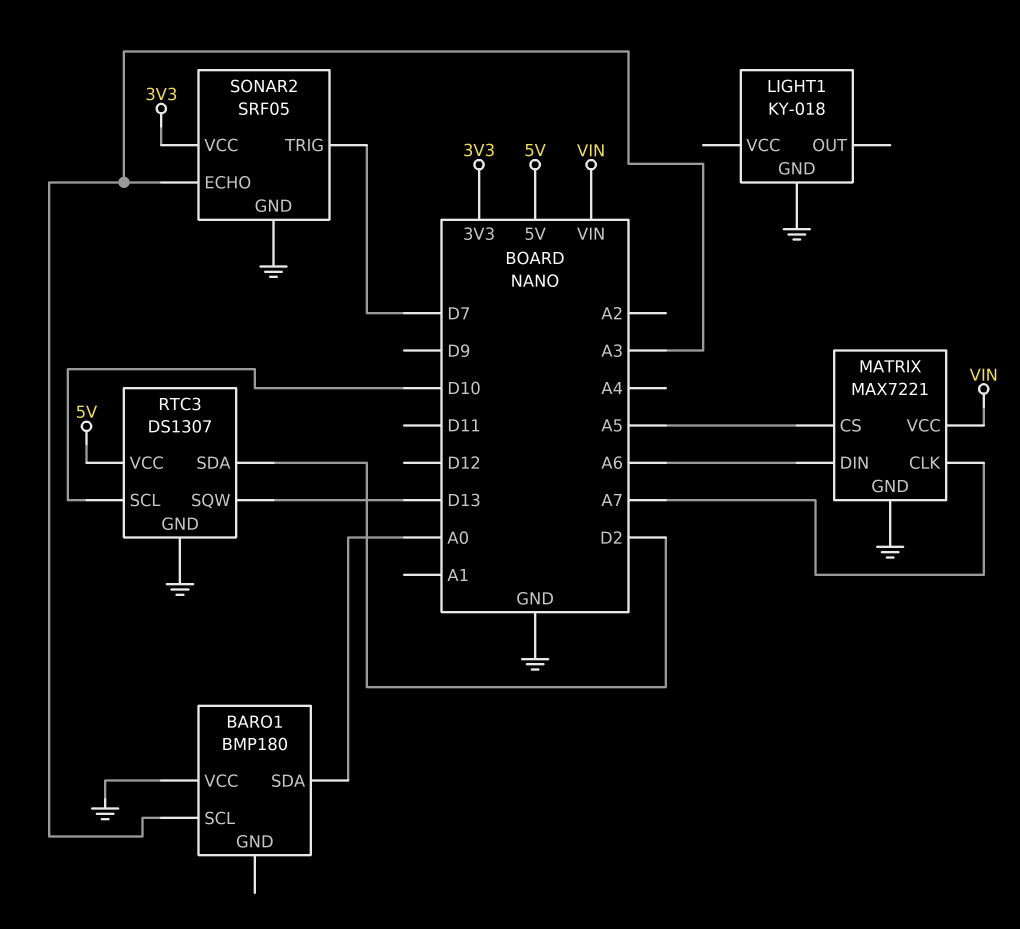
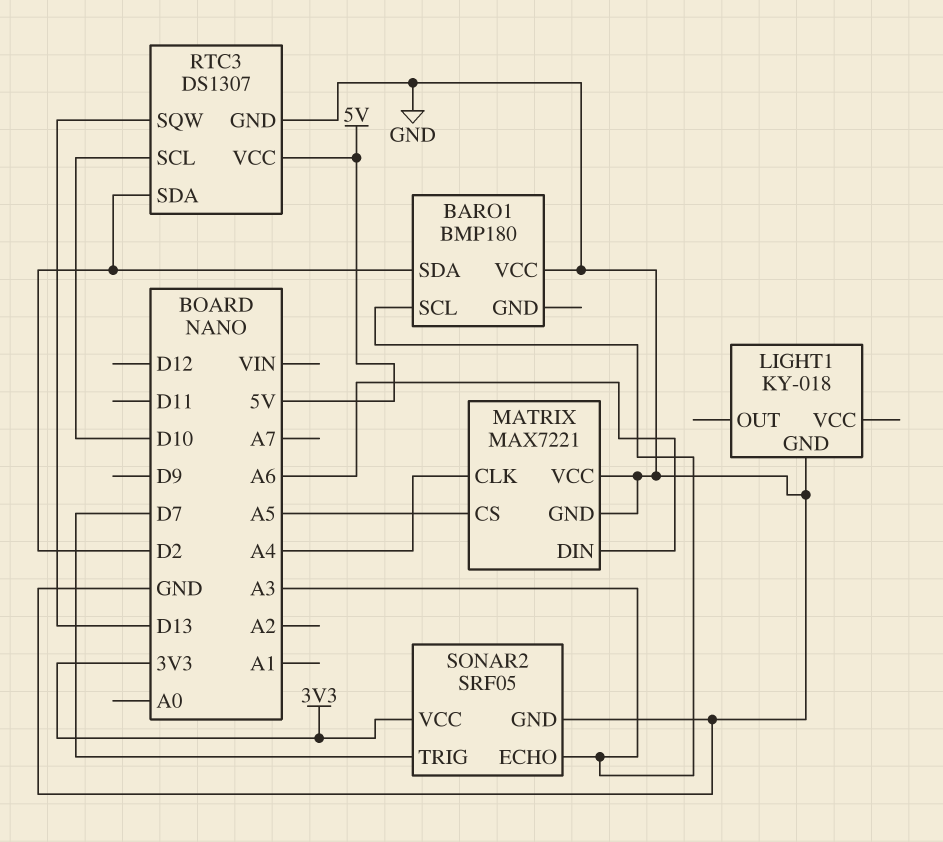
BARO1 pin SDA: A0 -> D2
MATRIX pin CLK: A7 -> A4
MATRIX pin VCC: VIN -> GND

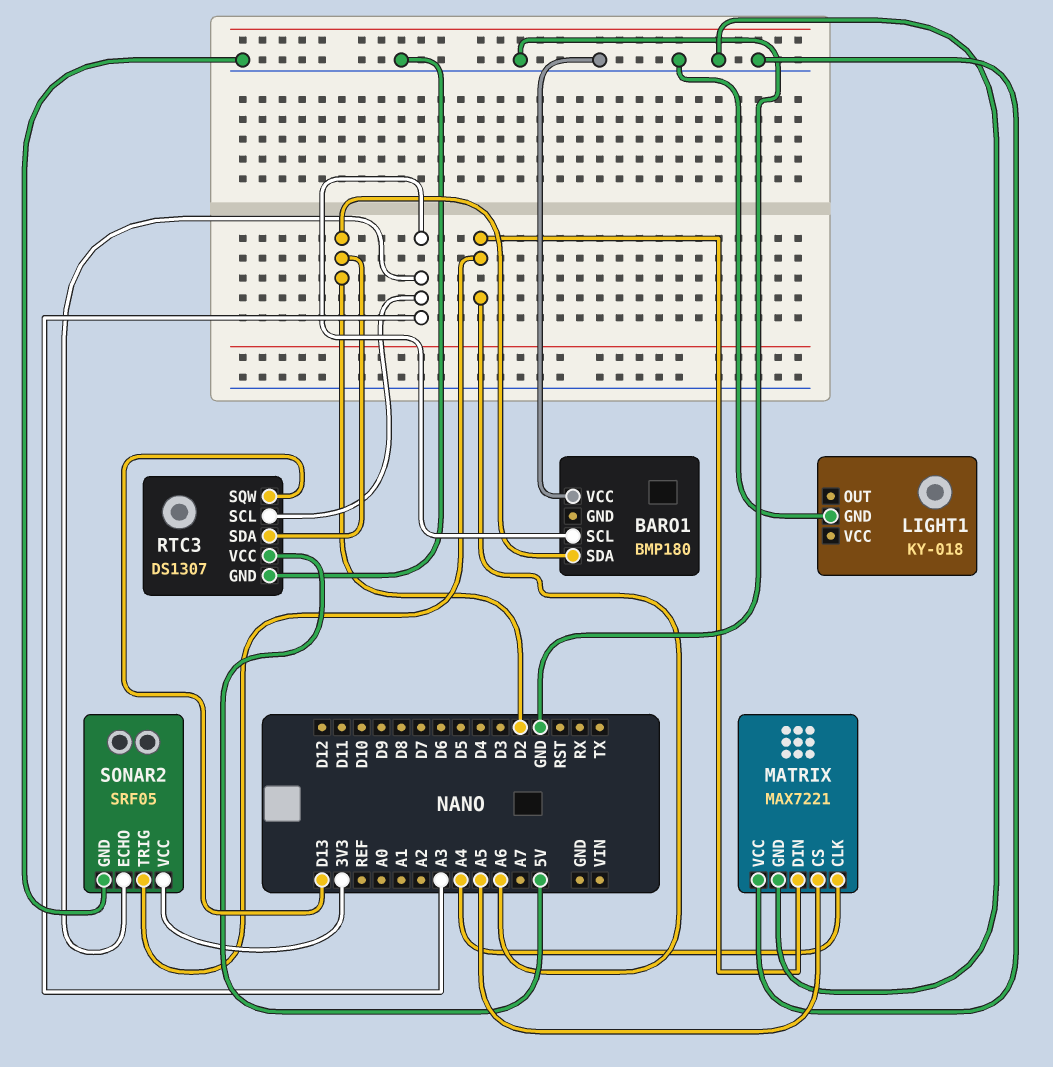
RTC3 pin SCL: D10 -> A3
SONAR2 pin TRIG: D7 -> A6

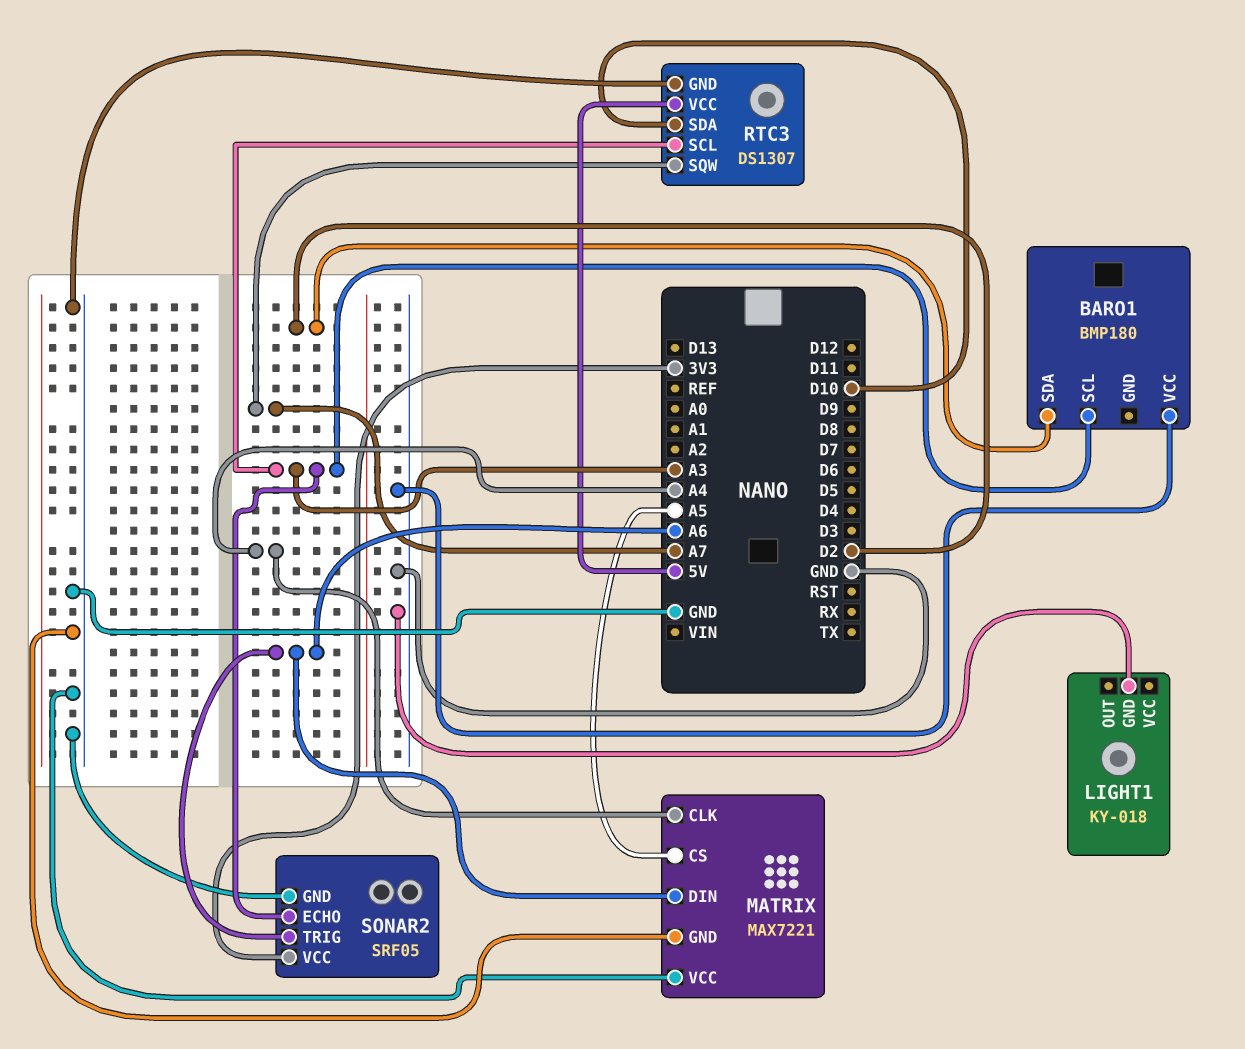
RTC3 pin SDA: D2 -> D10
RTC3 pin SQW: D13 -> A7

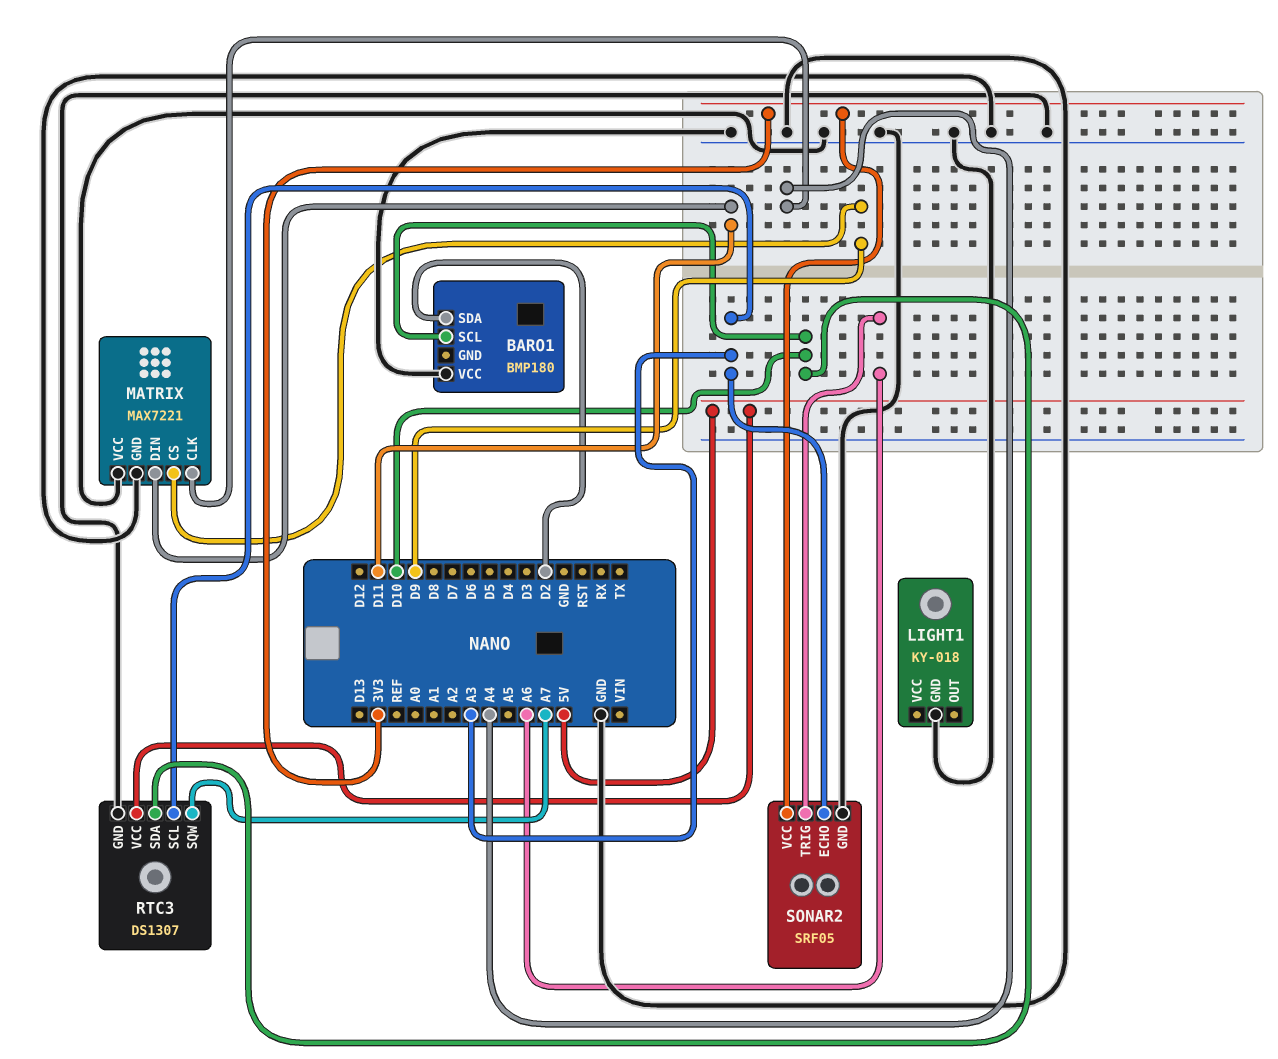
BARO1 pin SCL: A3 -> D10
MATRIX pin CS: A5 -> D9
MATRIX pin DIN: A6 -> D11

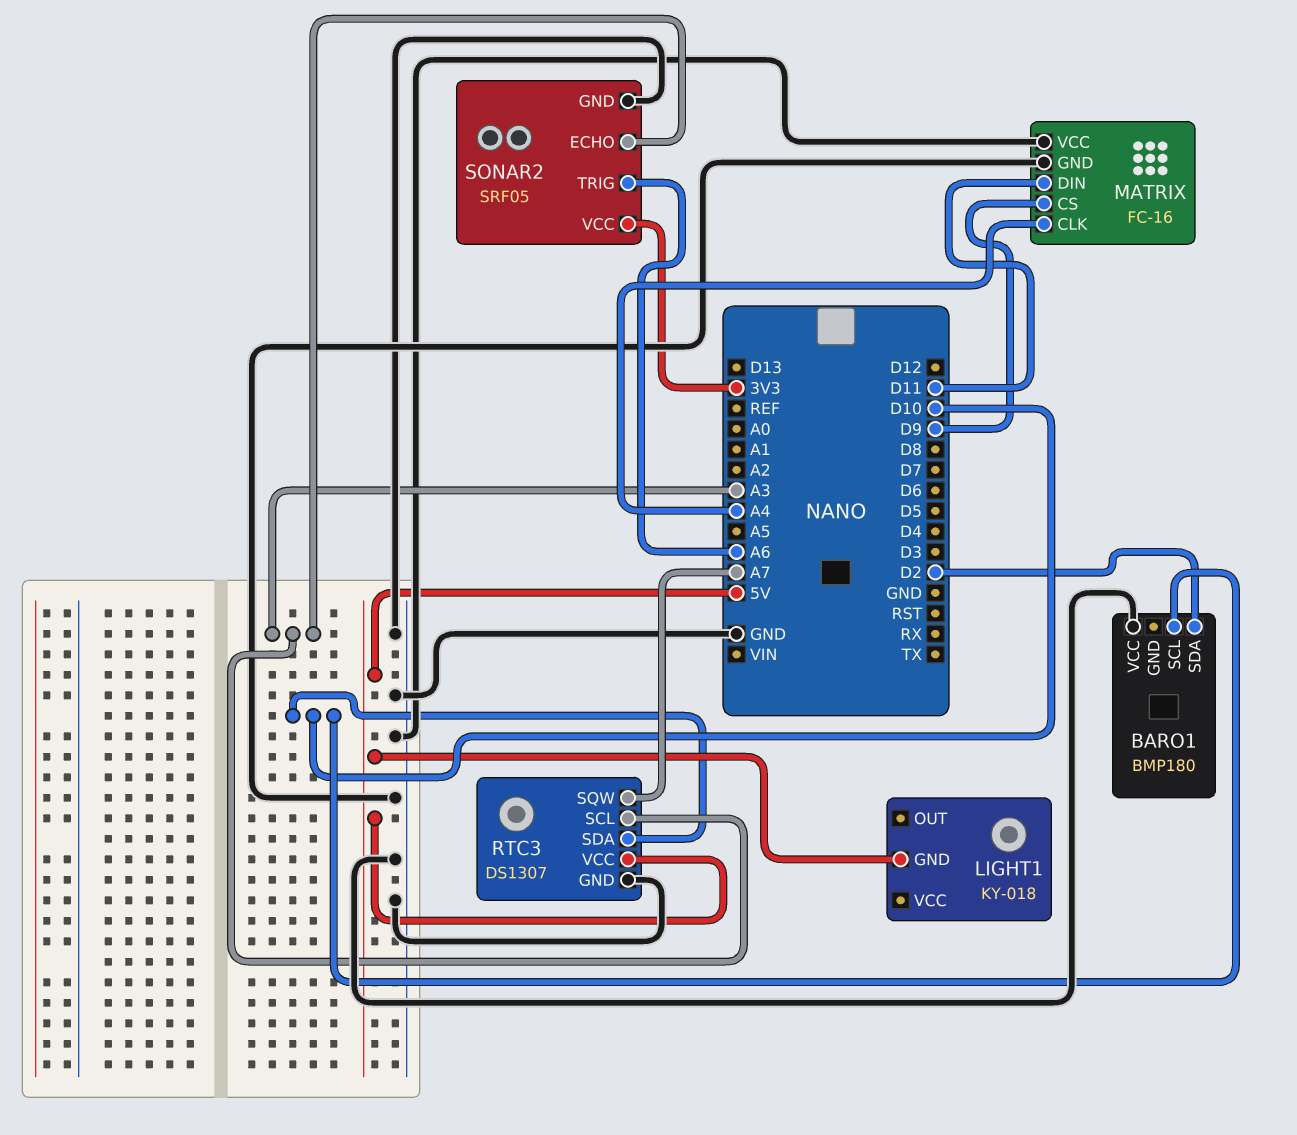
LIGHT1 pin GND: GND -> 5V
MATRIX: MAX7221 -> FC-16

